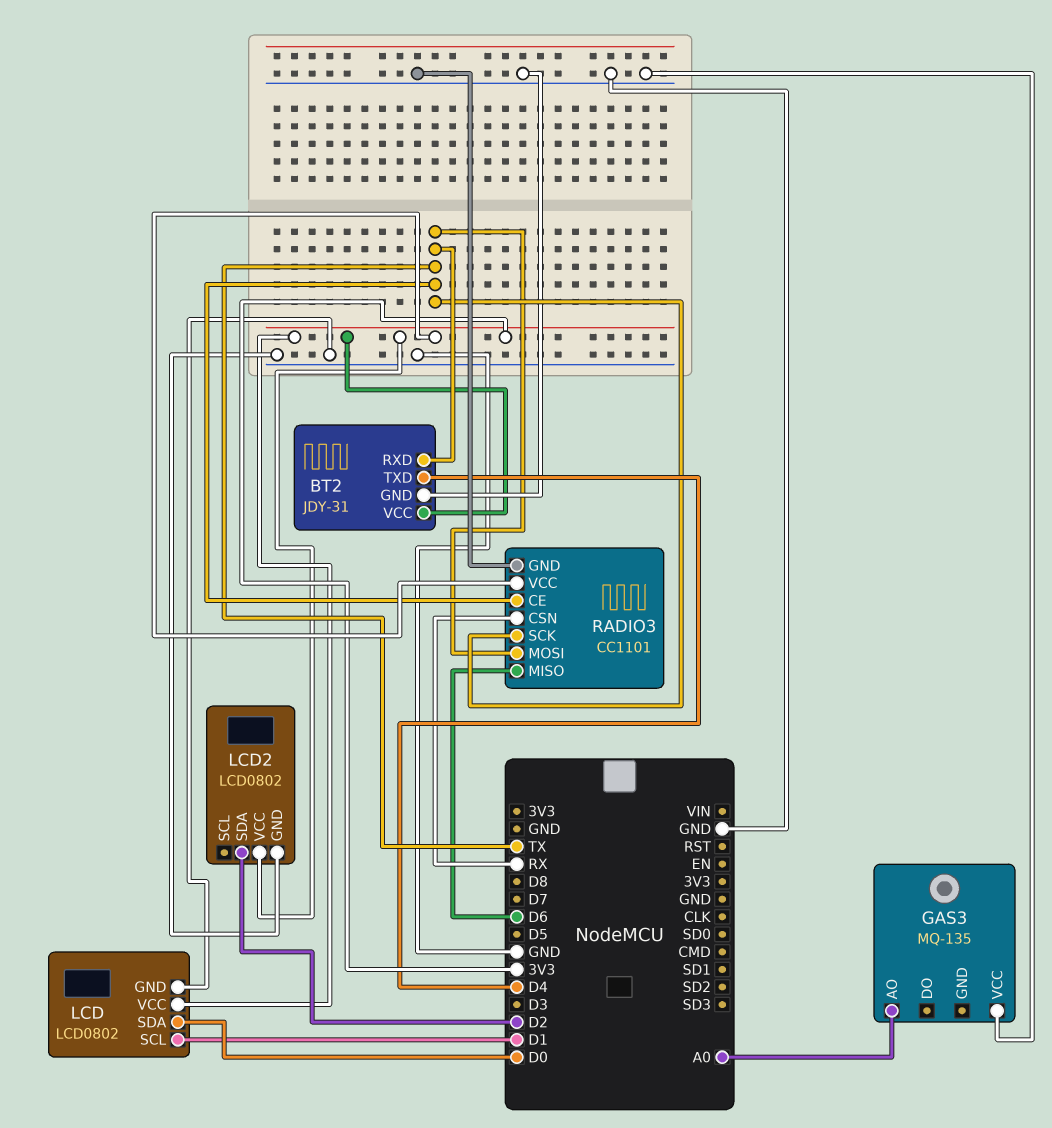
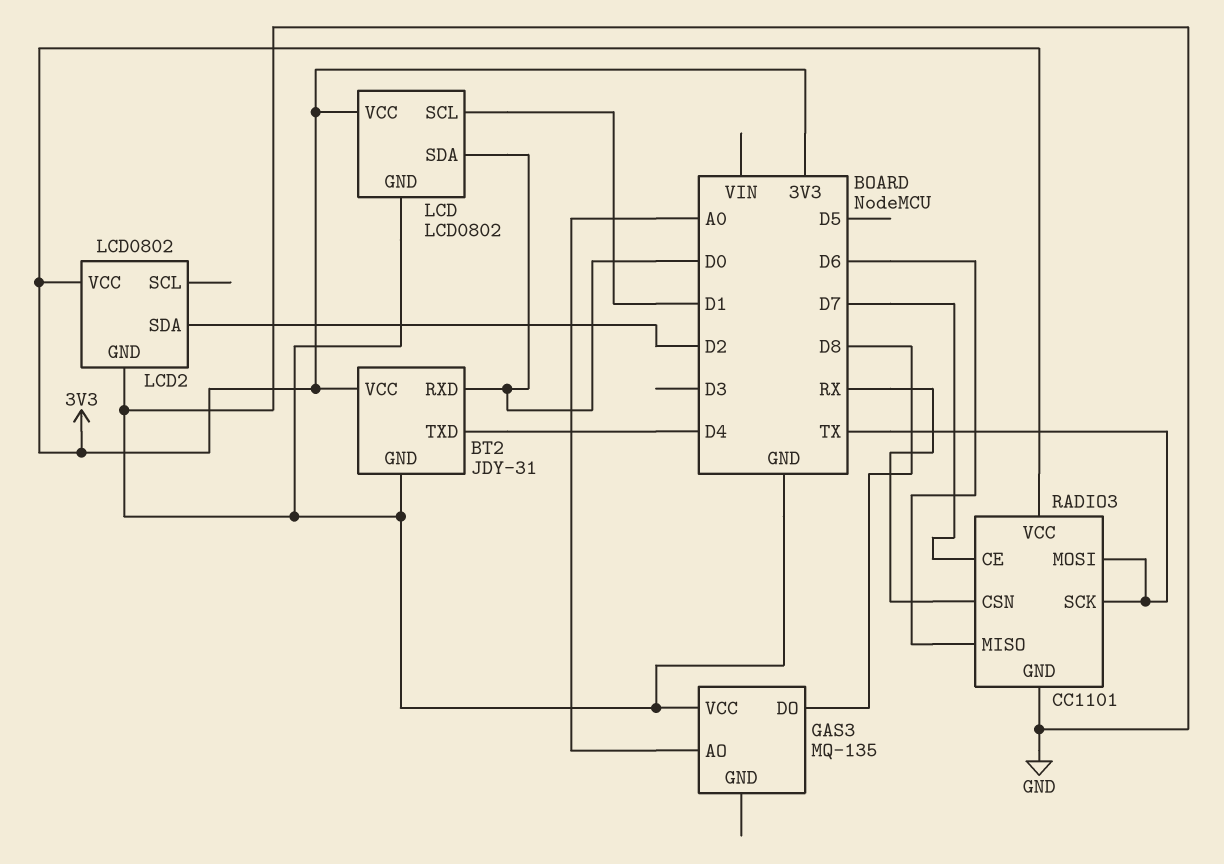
BT2 pin RXD: TX -> D0
GAS3 pin DO: none -> D8
RADIO3 pin CE: TX -> D7

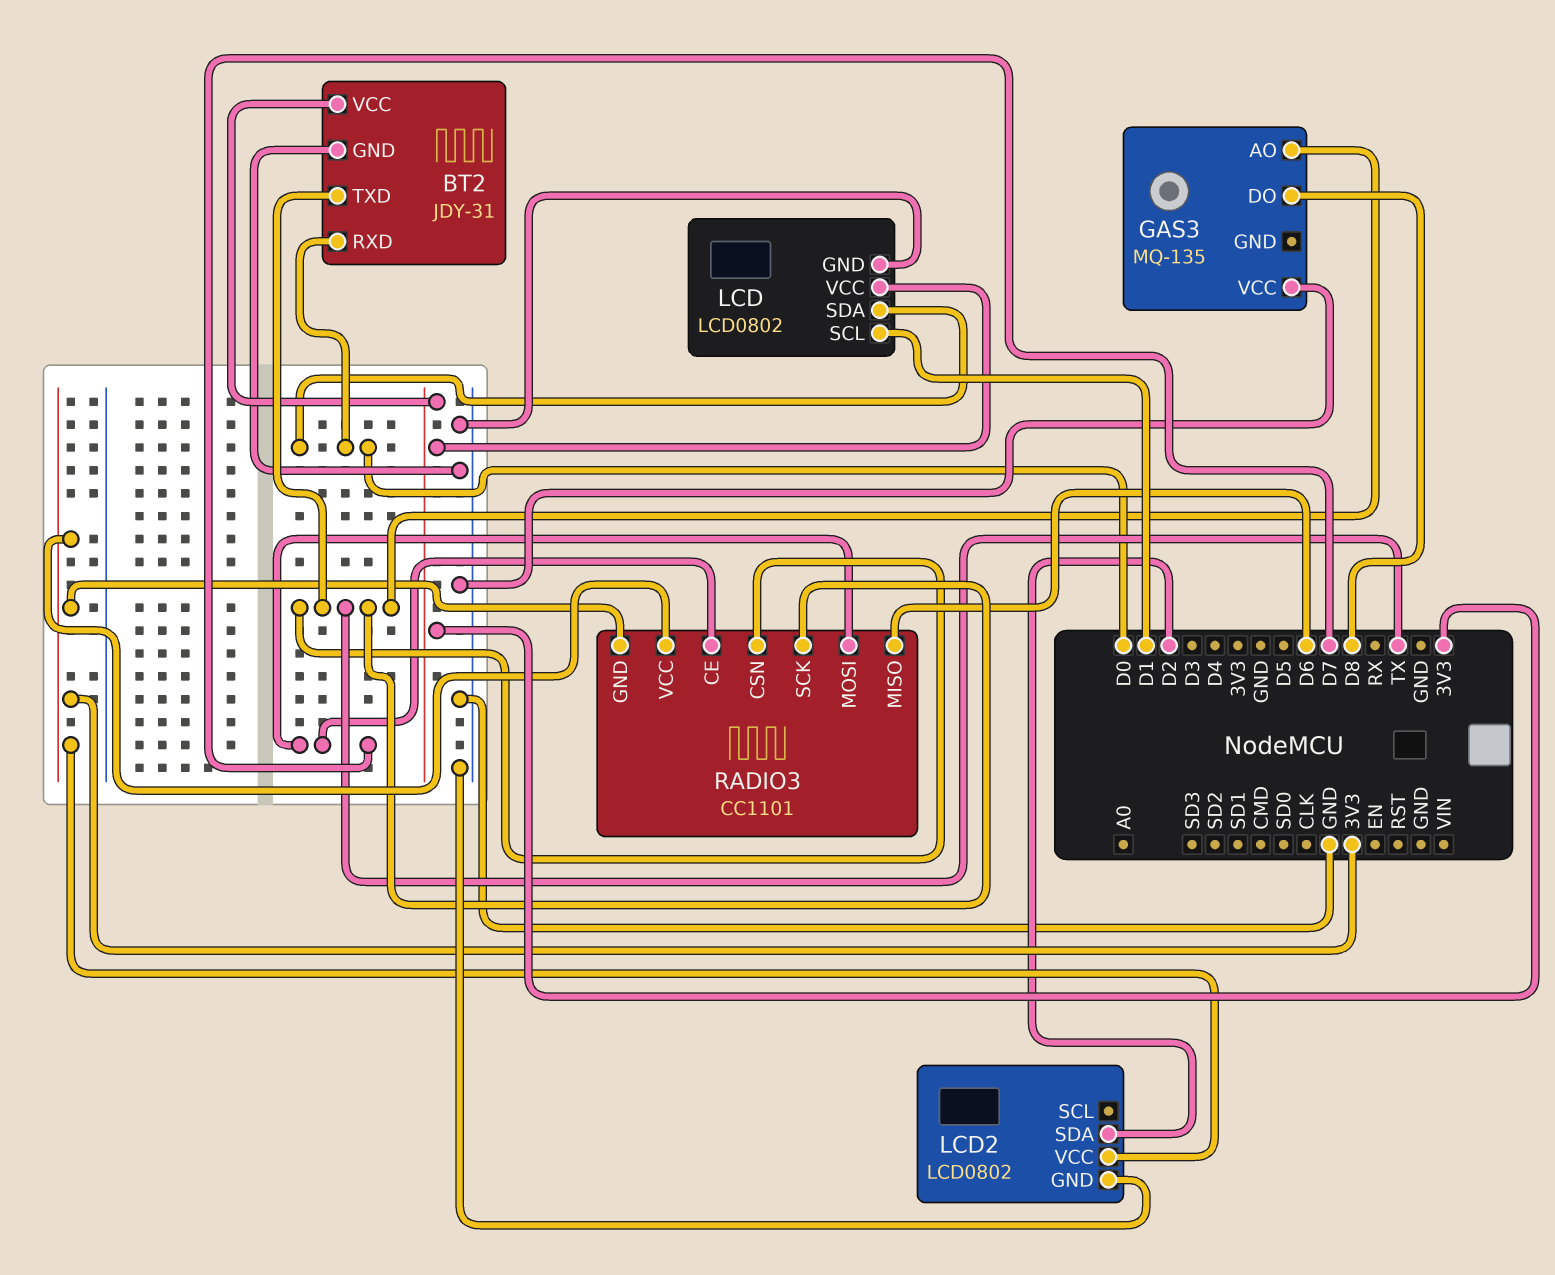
BT2 pin TXD: D4 -> TX
GAS3 pin AO: A0 -> TX
RADIO3 pin CSN: RX -> TX
RADIO3 pin GND: GND -> 3V3
RADIO3 pin MOSI: TX -> D7

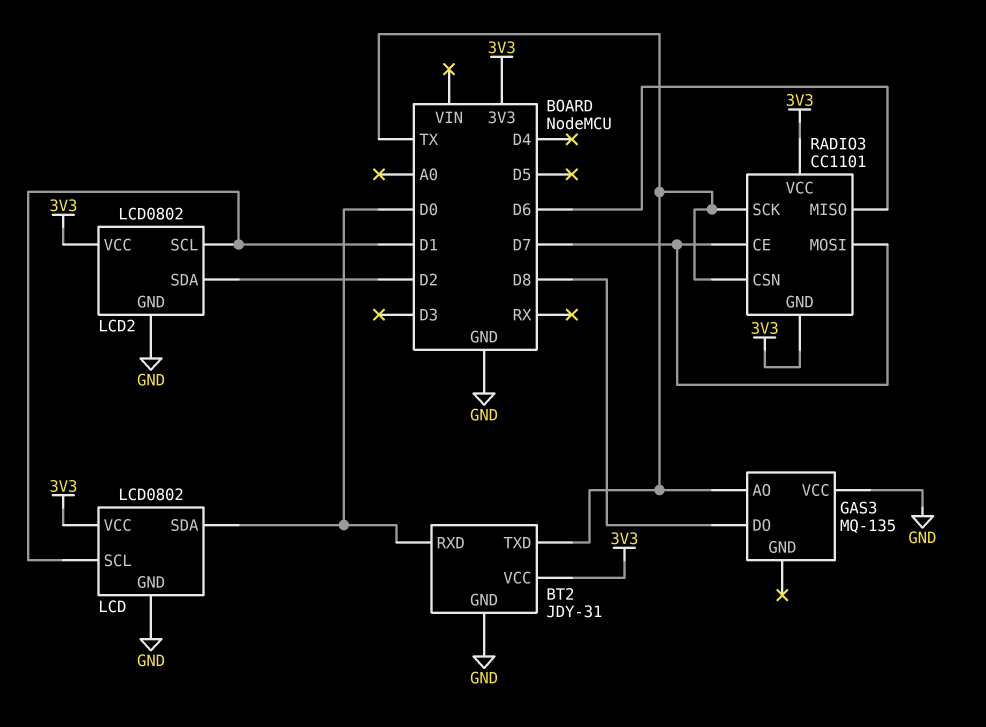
LCD2 pin SCL: none -> D1

